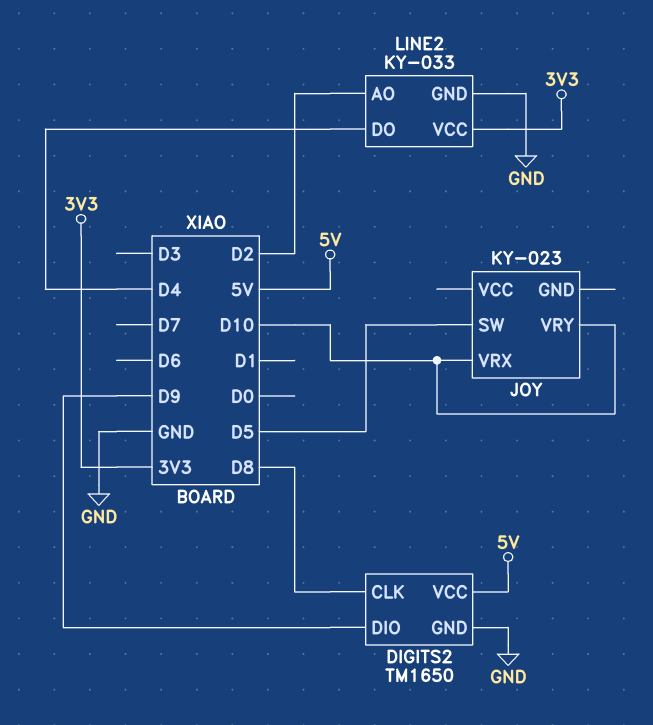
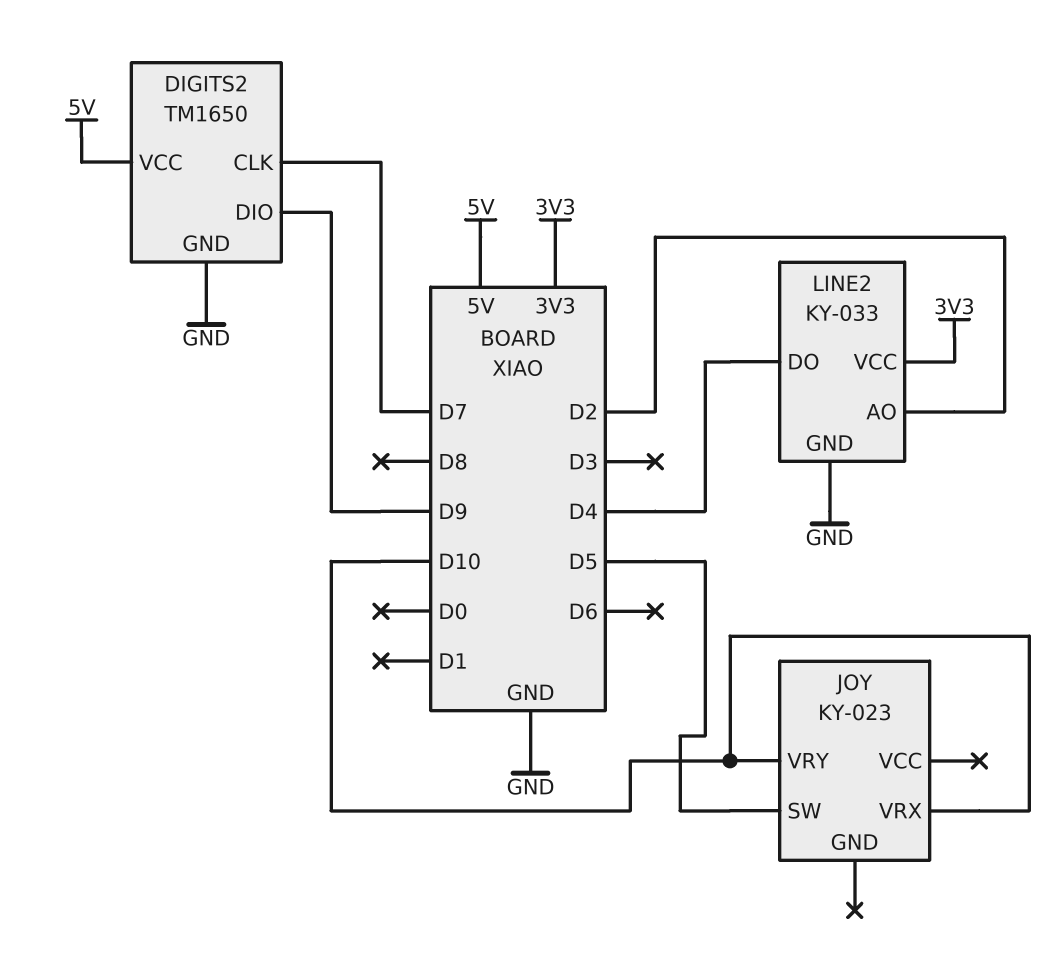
DIGITS2 pin CLK: D8 -> D7

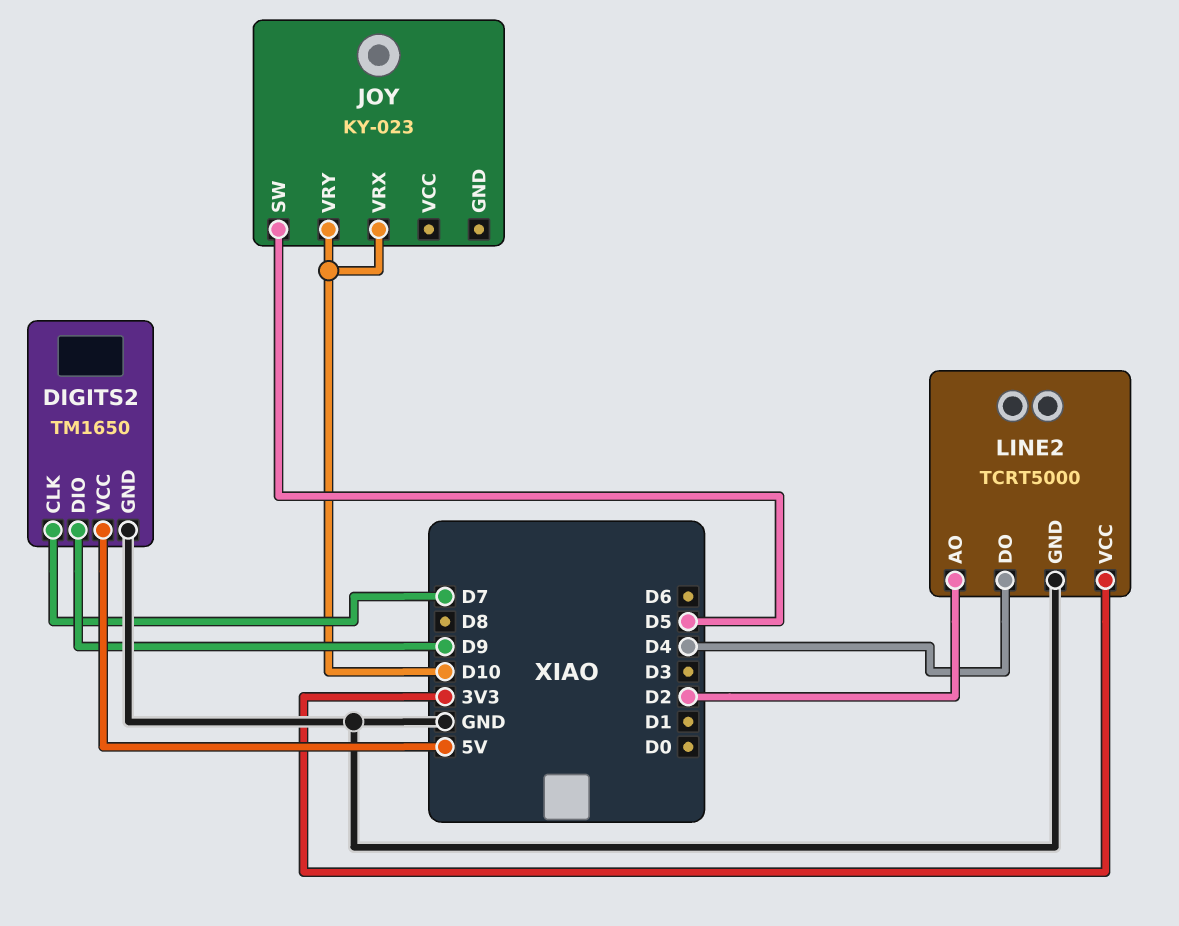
LINE2: KY-033 -> TCRT5000

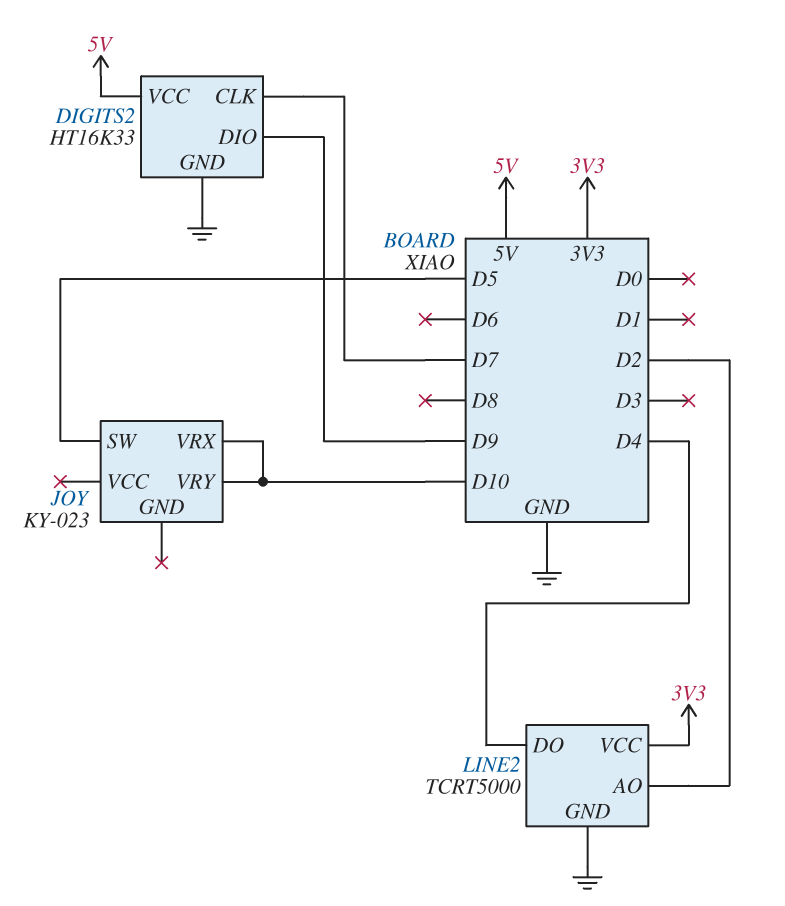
DIGITS2: TM1650 -> HT16K33

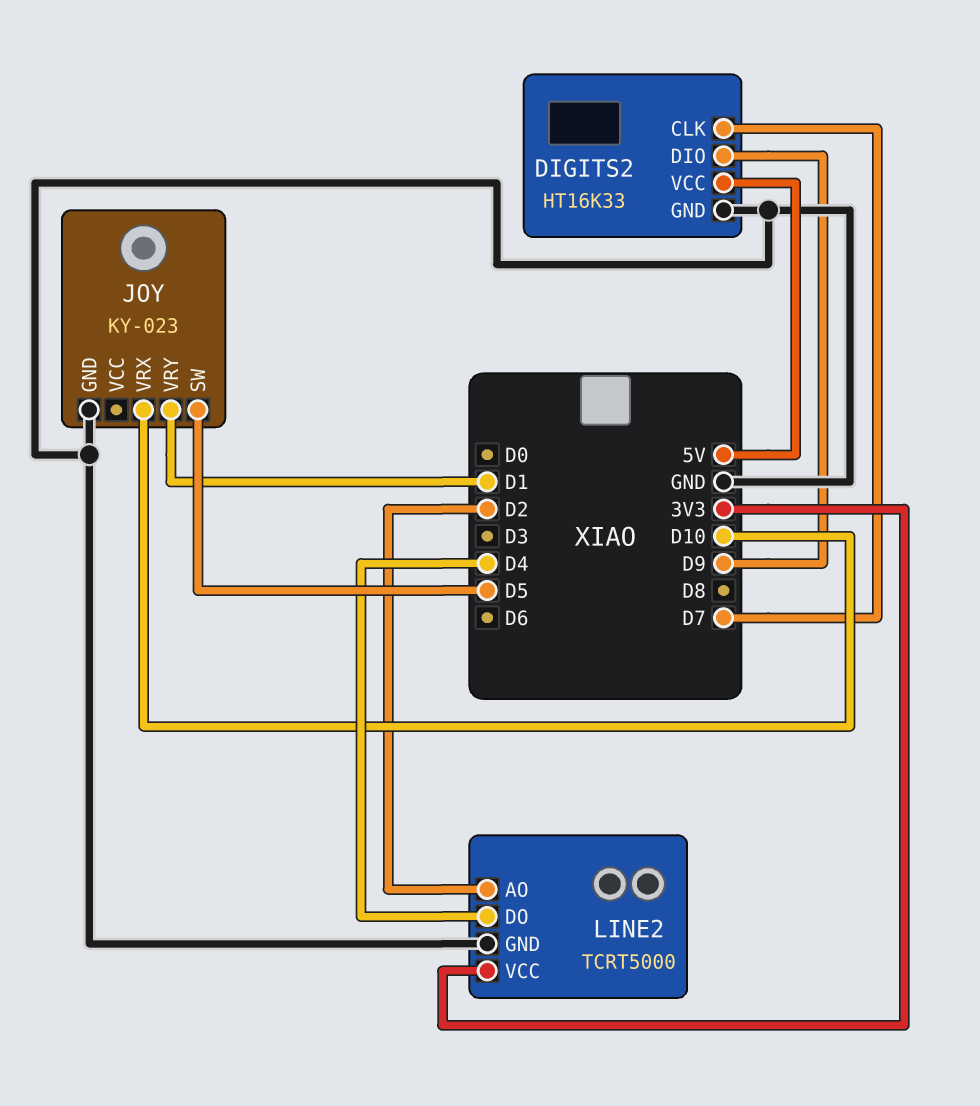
JOY pin GND: none -> GND
JOY pin VRY: D10 -> D1

